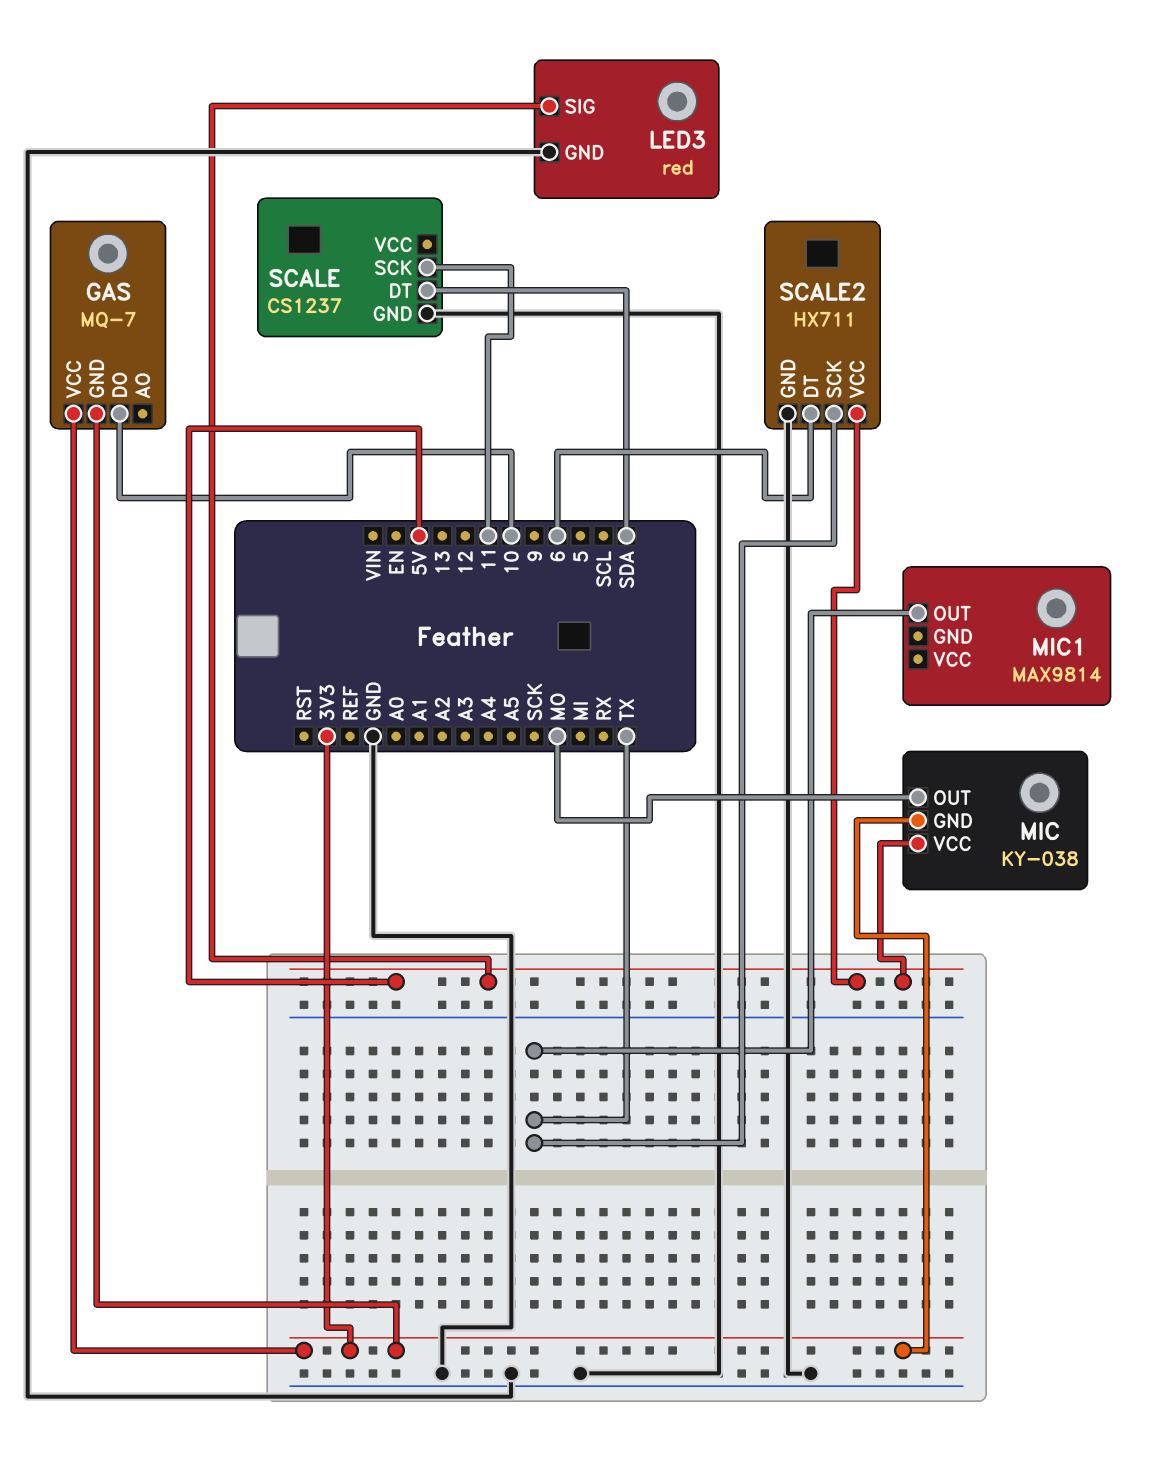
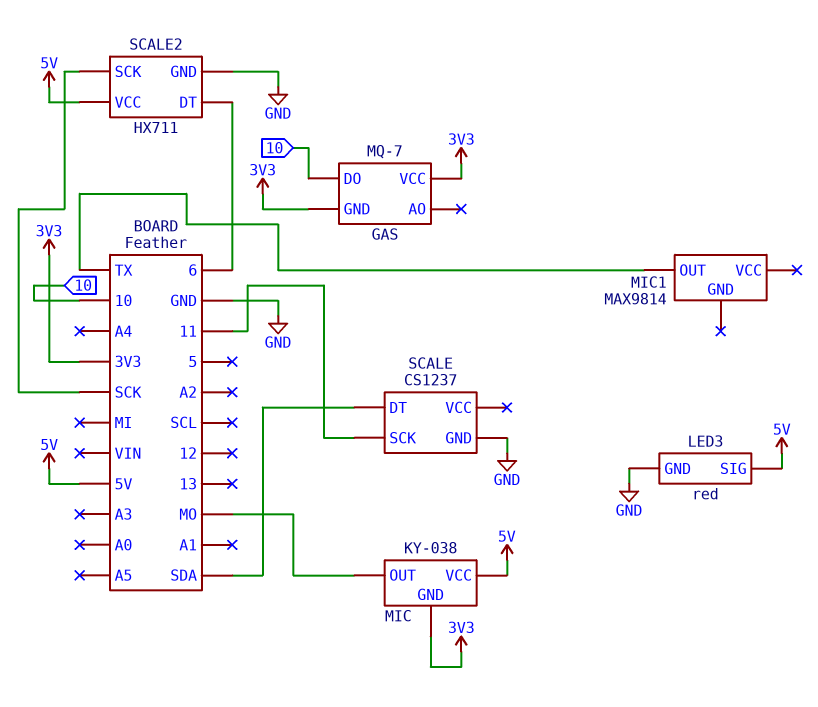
SCALE2 pin SCK: TX -> SCK

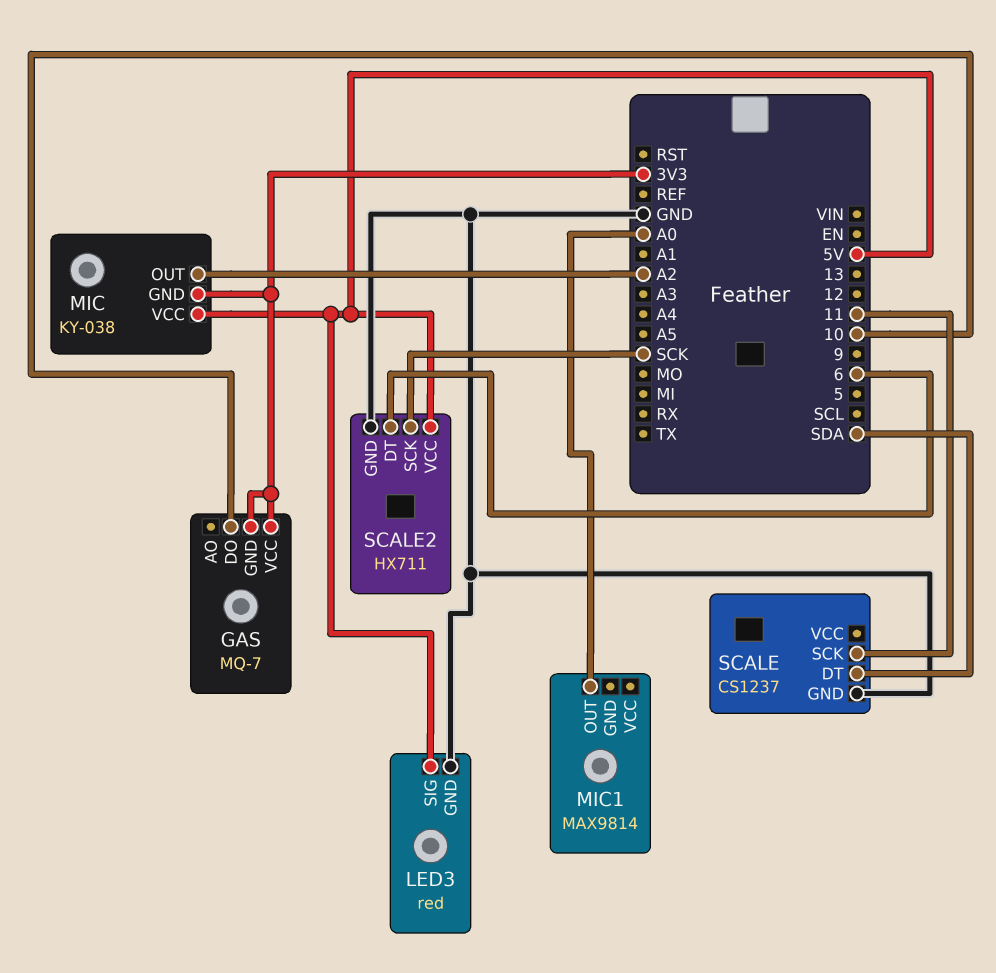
MIC pin OUT: MO -> A2
MIC1 pin OUT: TX -> A0

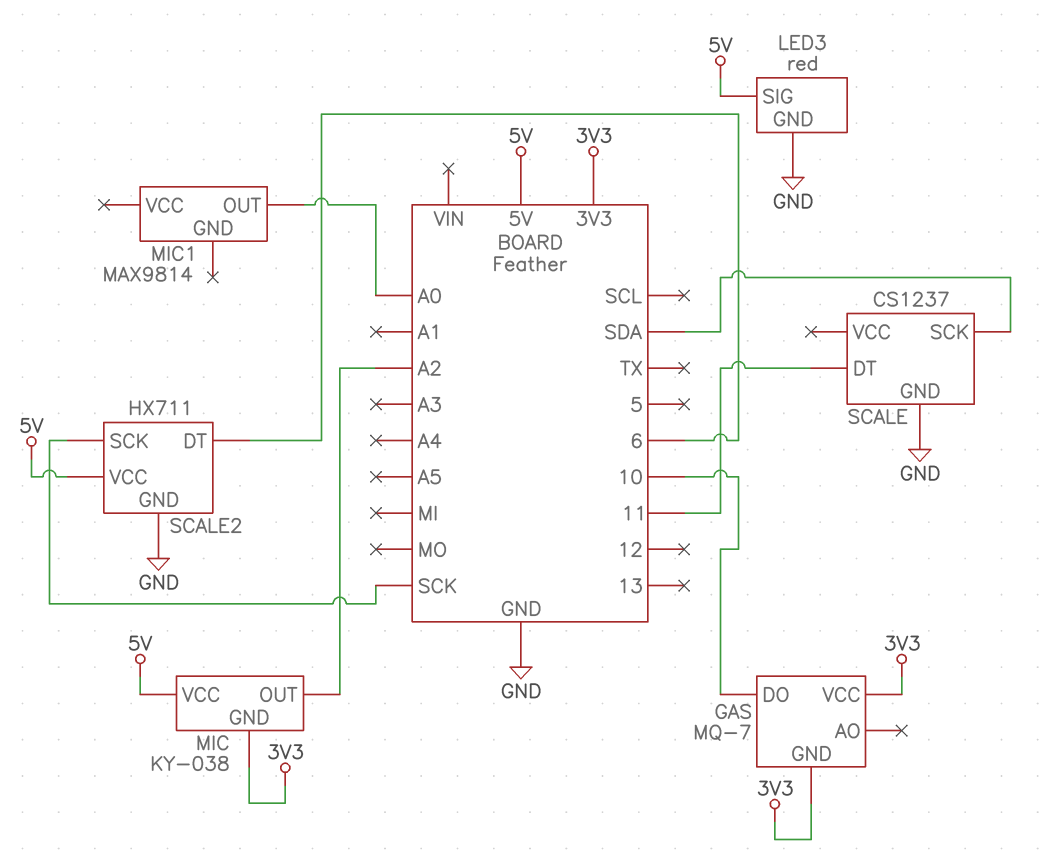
SCALE pin DT: SDA -> 11
SCALE pin SCK: 11 -> SDA

